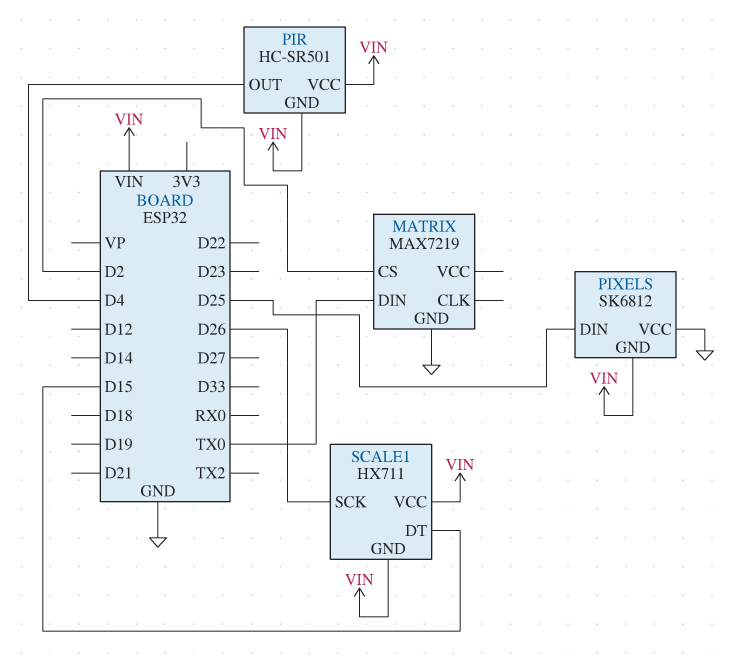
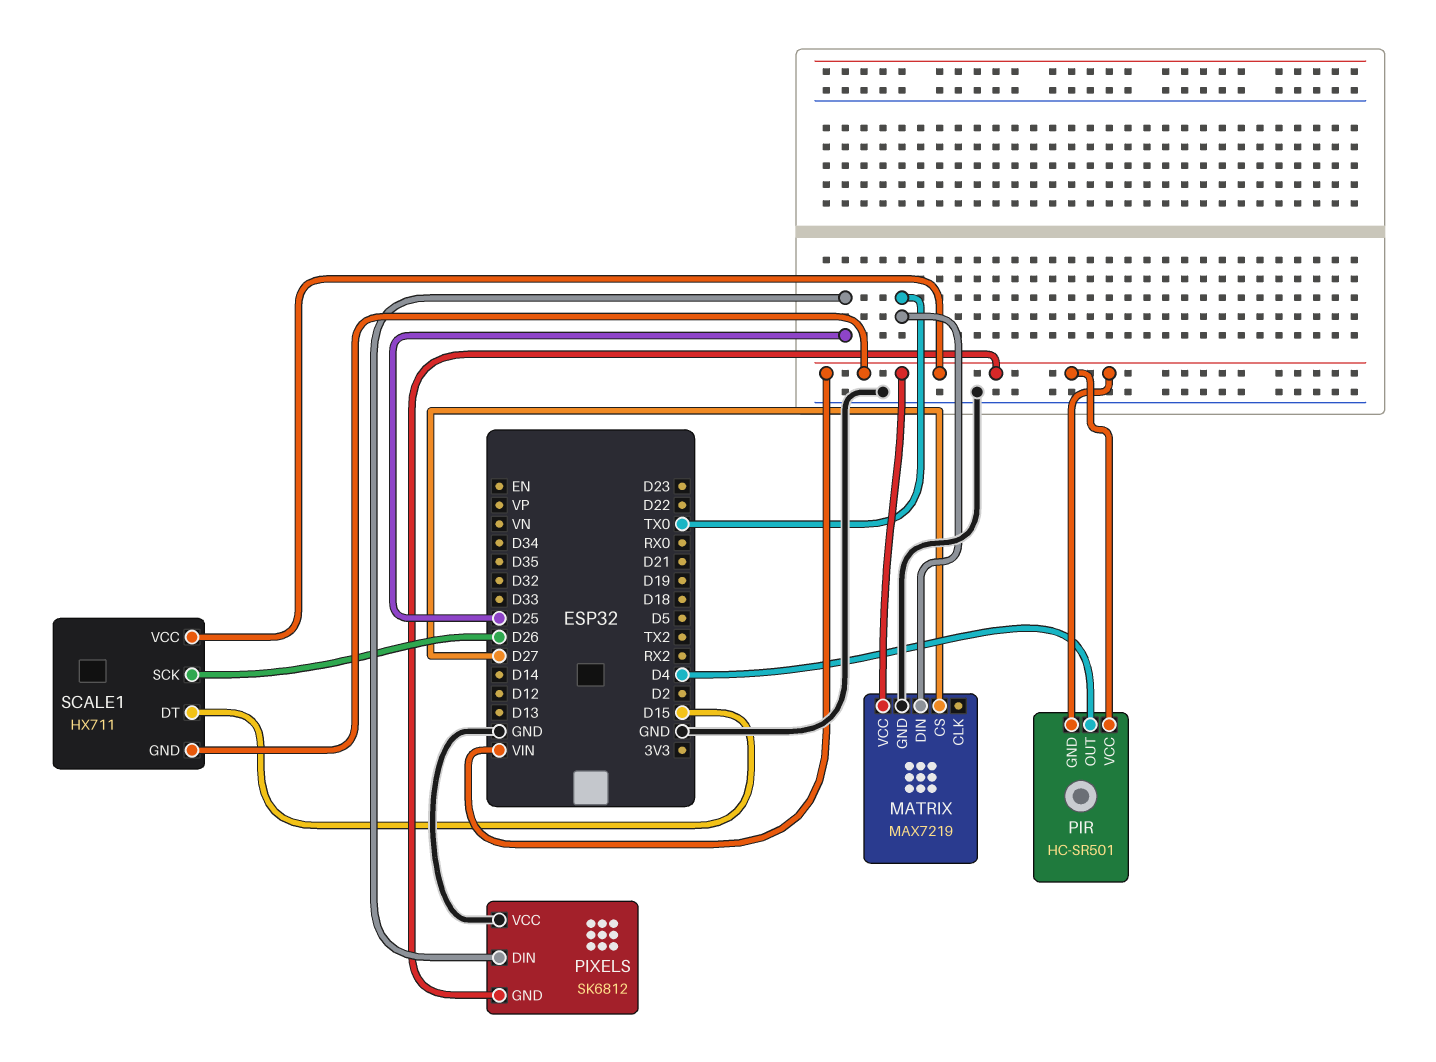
MATRIX pin CS: D2 -> D27
MATRIX pin VCC: none -> VIN

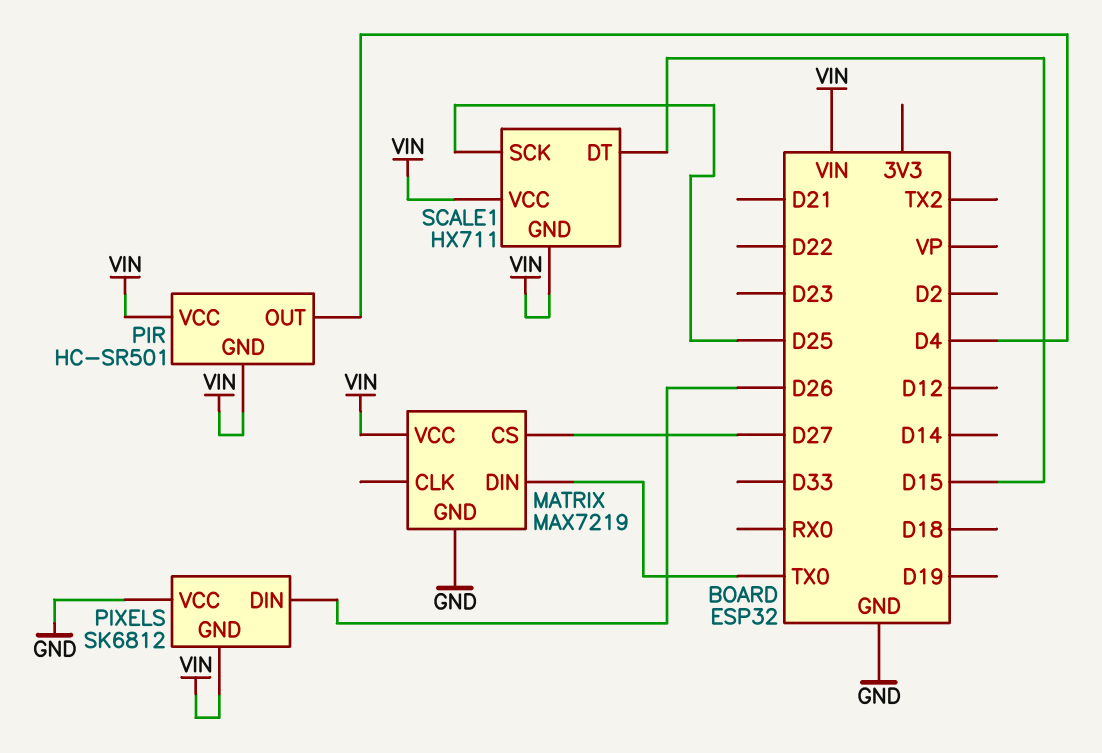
PIXELS pin DIN: D25 -> D26
SCALE1 pin SCK: D26 -> D25

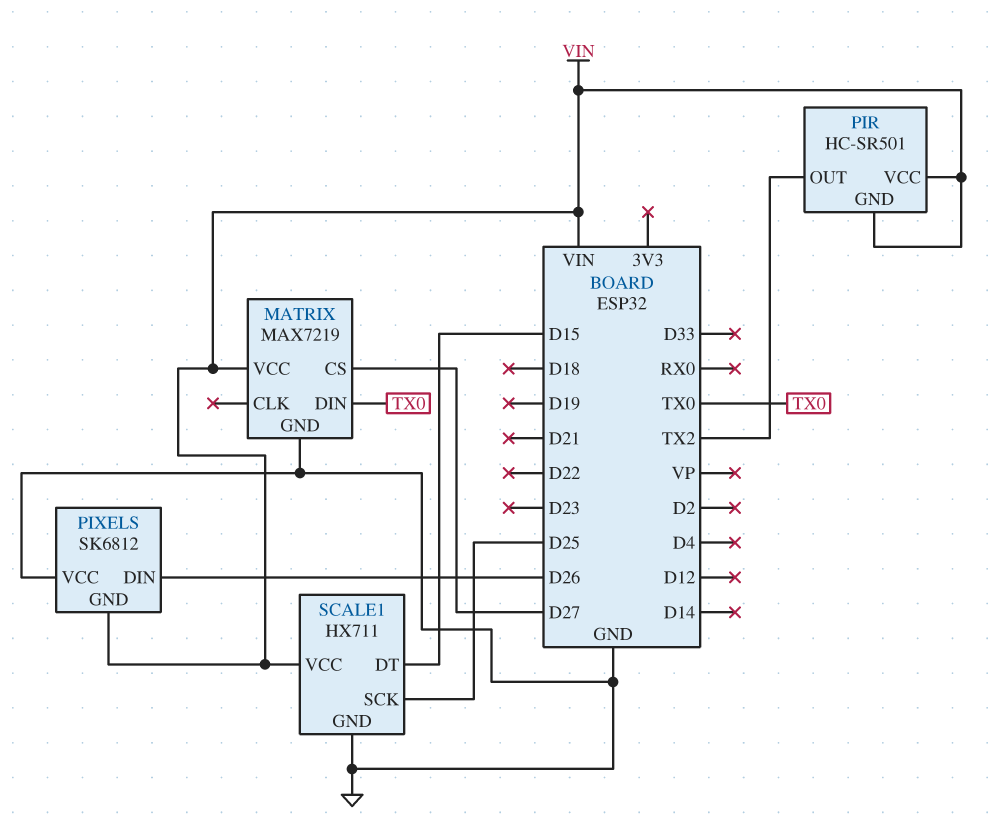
PIR pin OUT: D4 -> TX2
SCALE1 pin GND: VIN -> GND

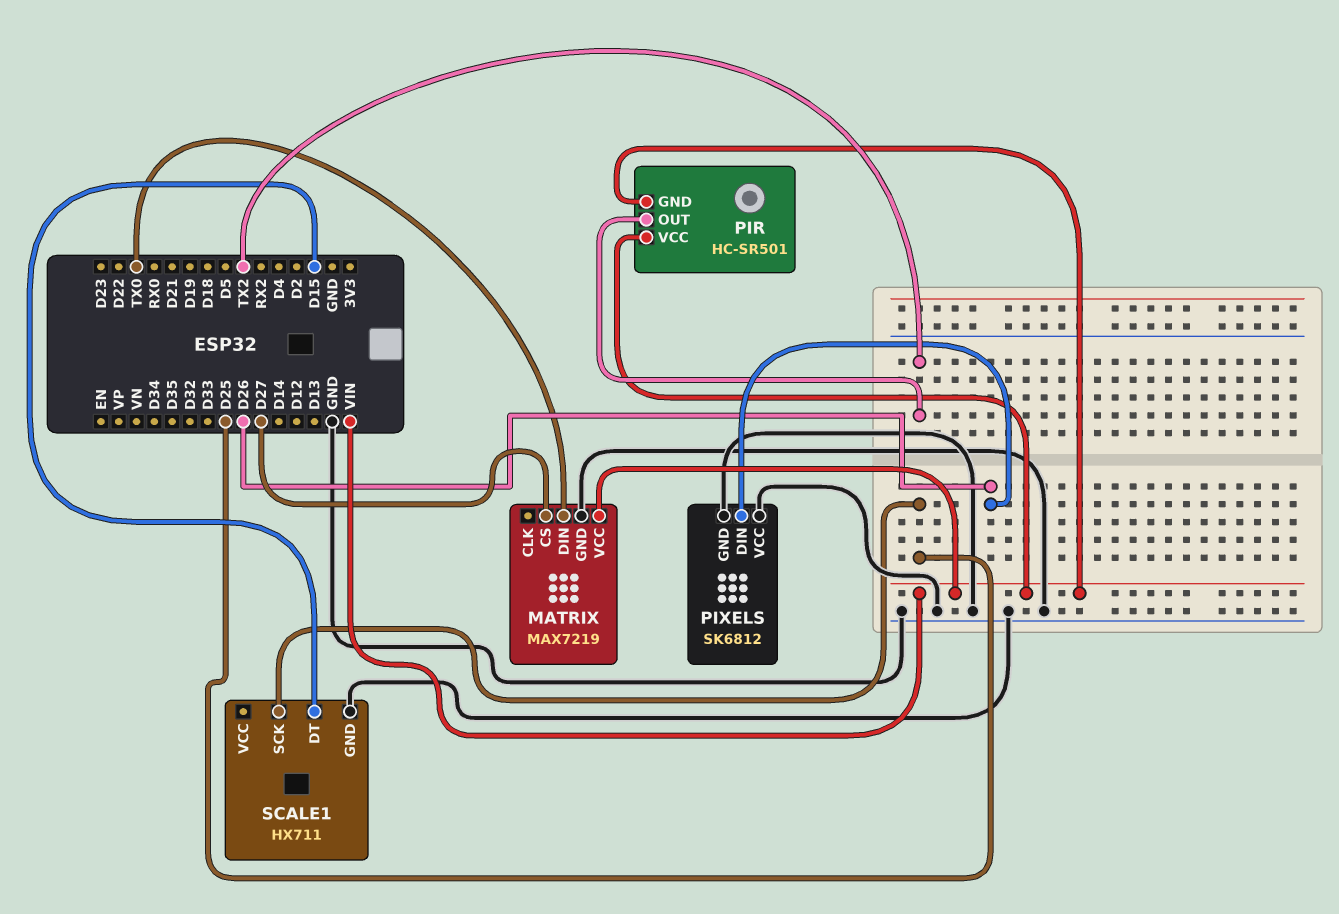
PIXELS pin GND: VIN -> GND
SCALE1 pin VCC: VIN -> none

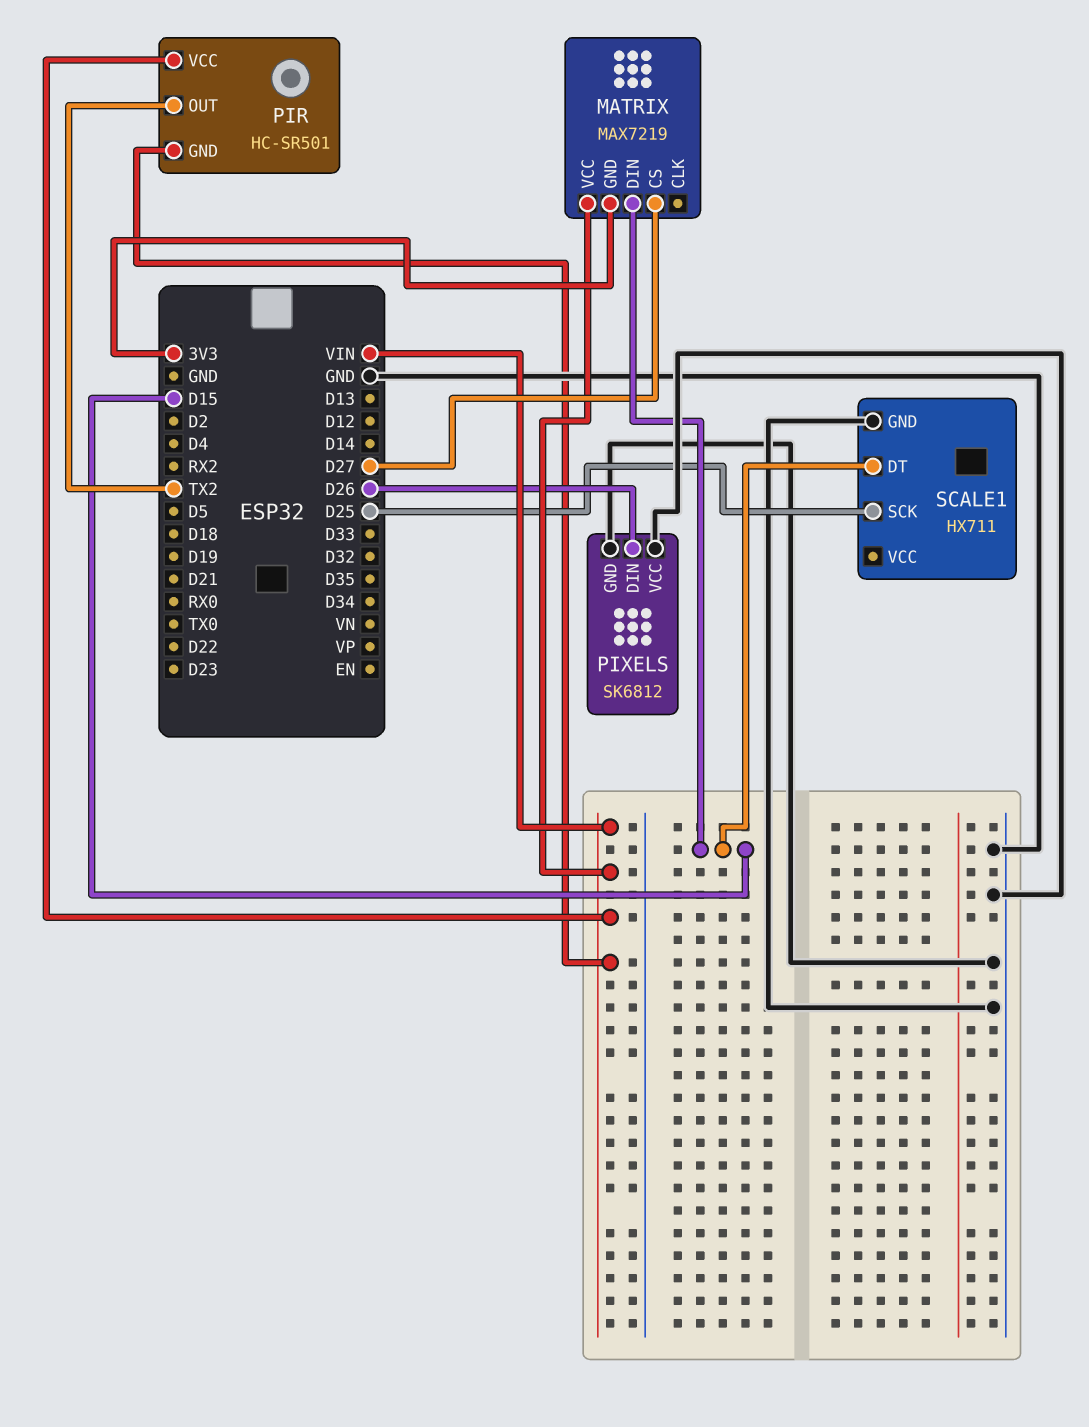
MATRIX pin DIN: TX0 -> D15
MATRIX pin GND: GND -> 3V3

